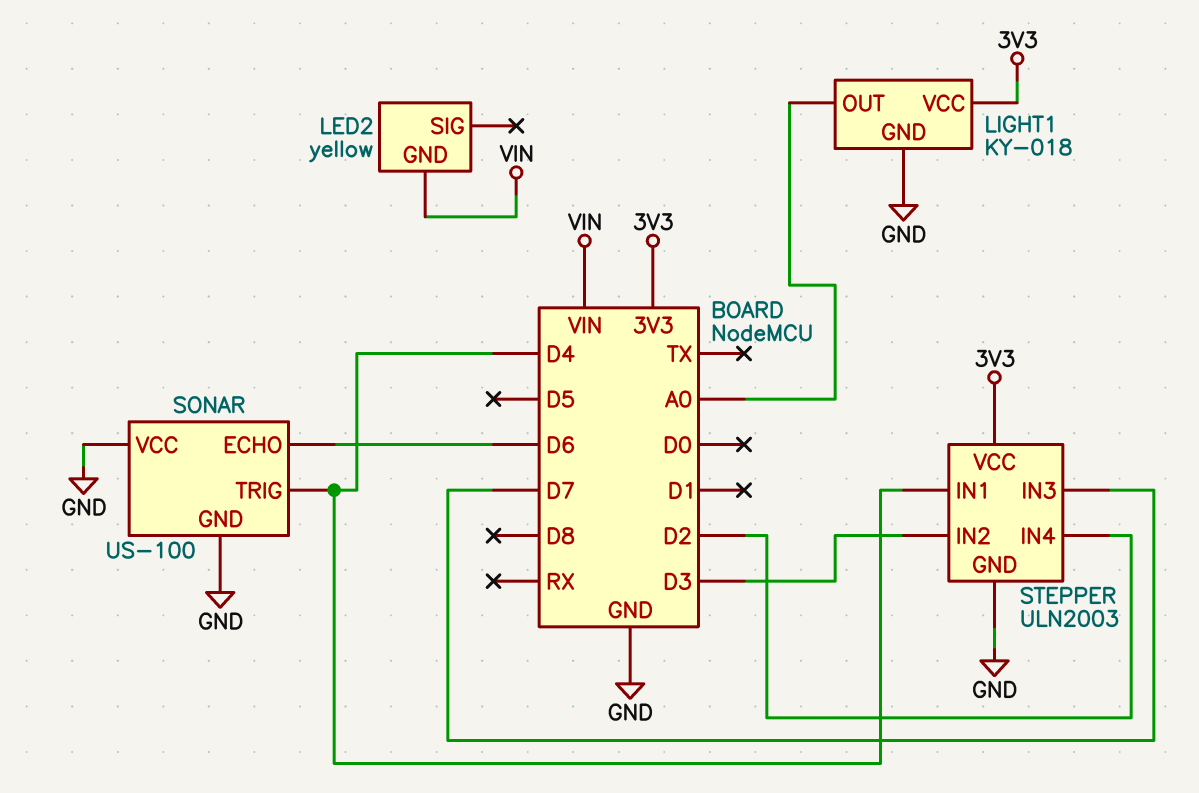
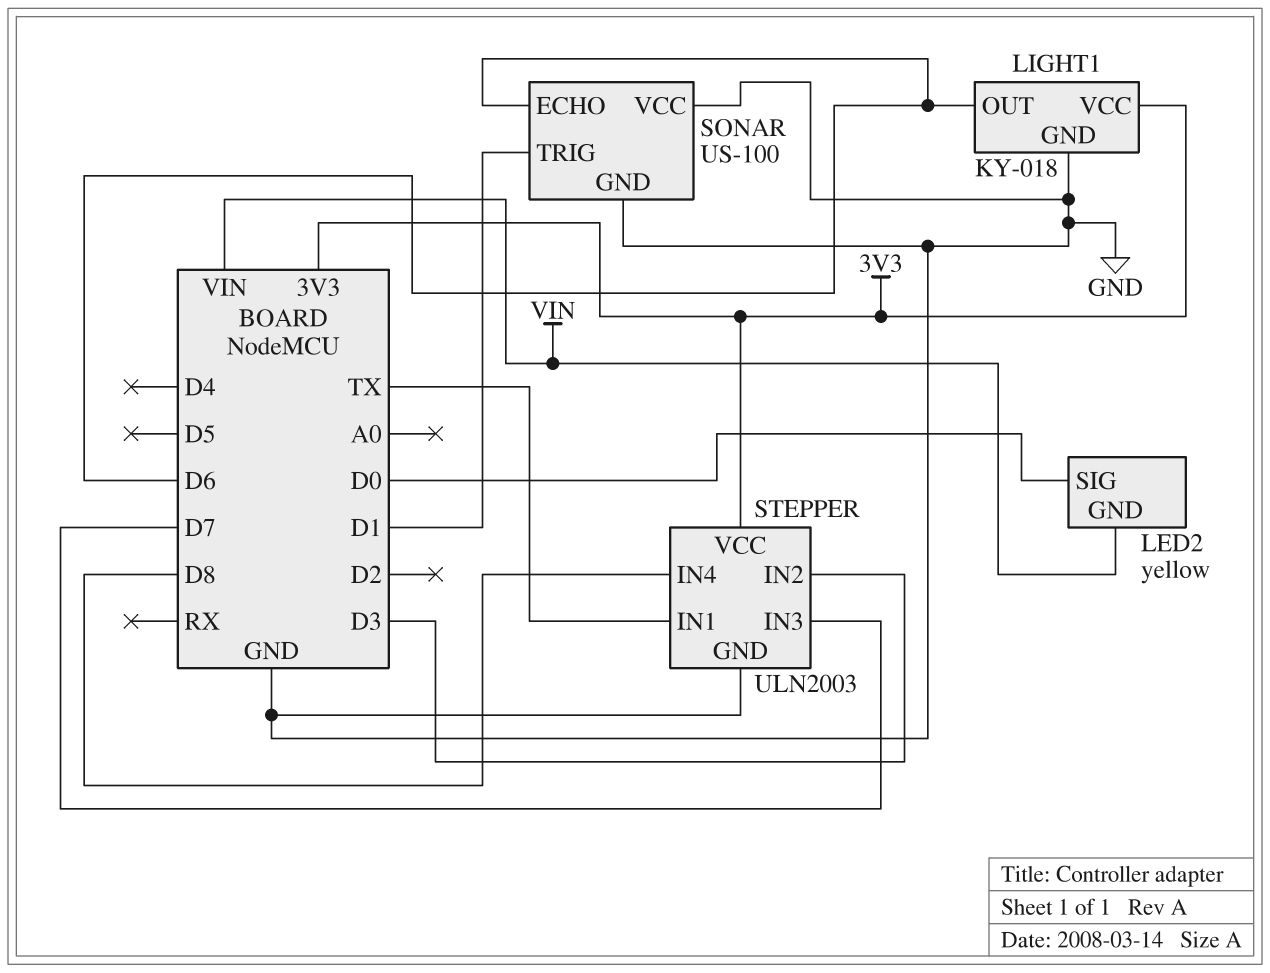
LED2 pin SIG: none -> D0
LIGHT1 pin OUT: A0 -> D6
SONAR pin TRIG: D4 -> D1
STEPPER pin IN1: D4 -> TX
STEPPER pin IN4: D2 -> D8

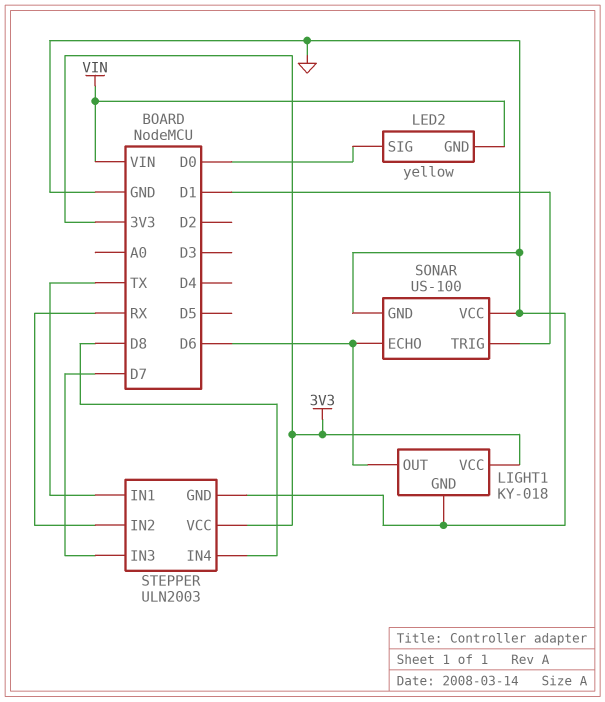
STEPPER pin IN2: D3 -> RX

